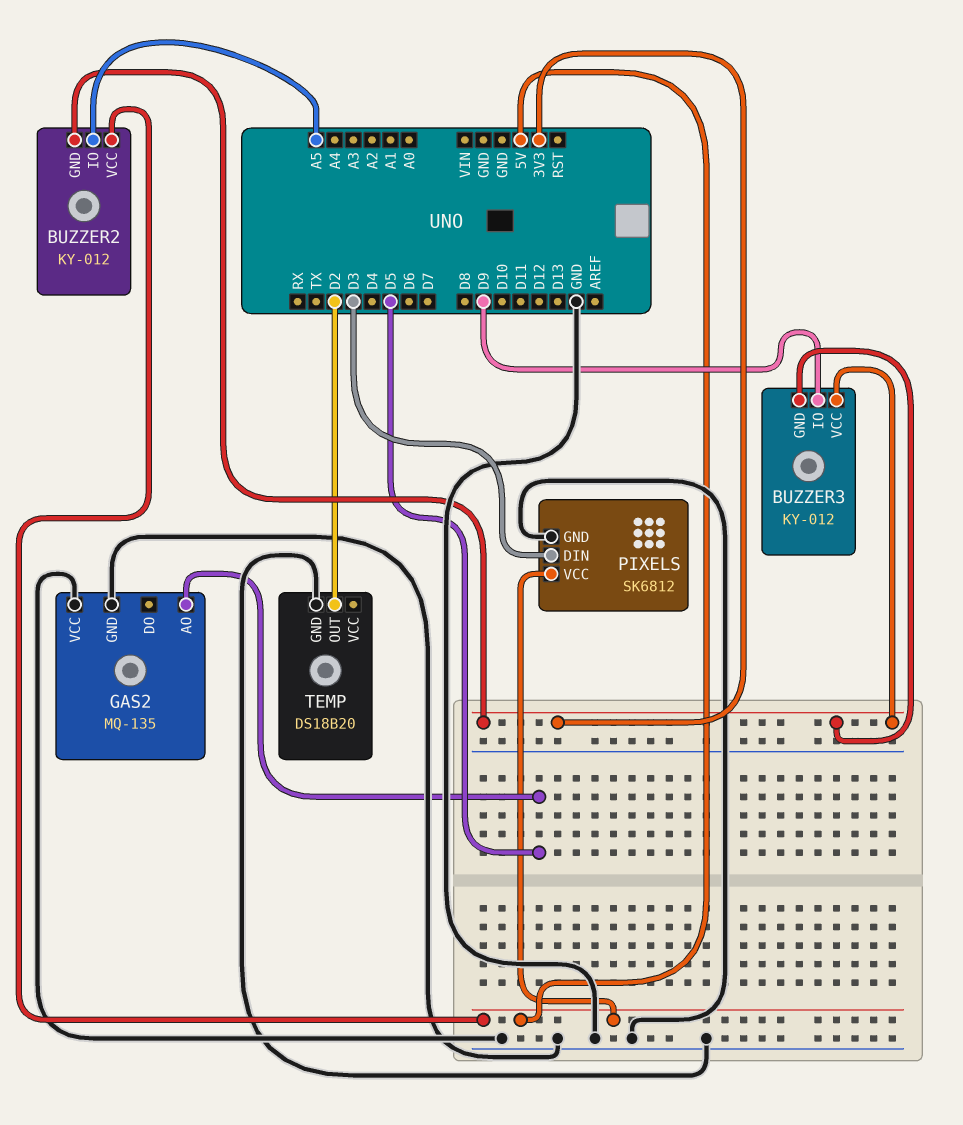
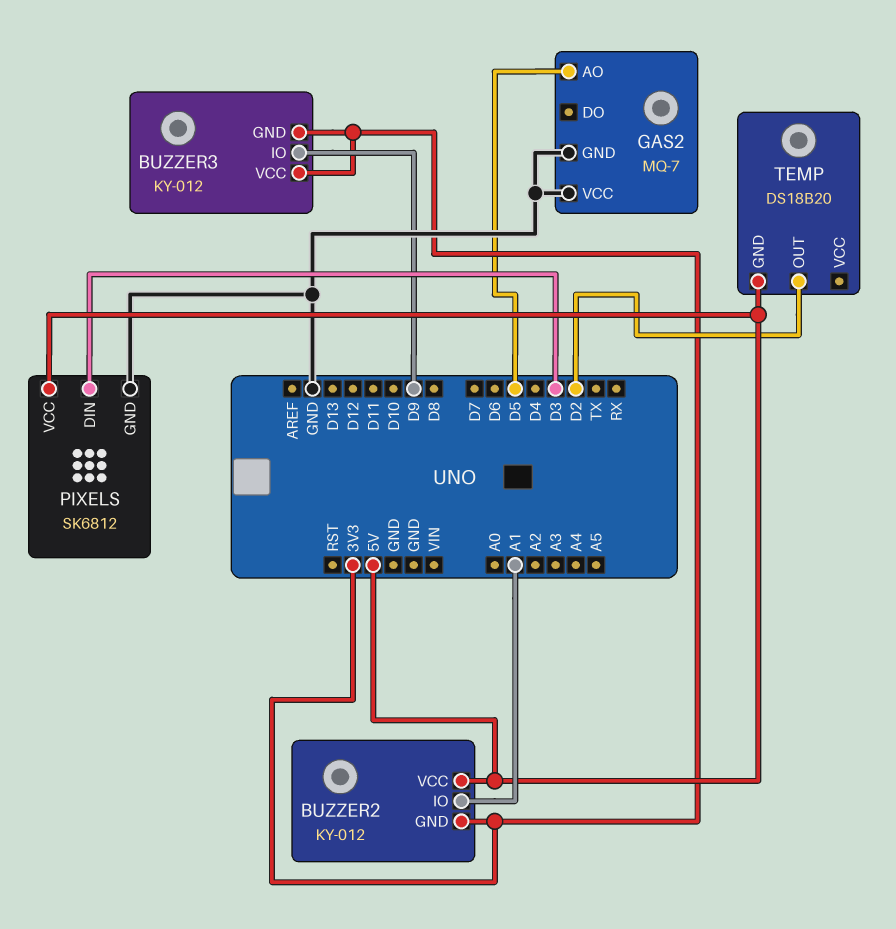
BUZZER2 pin IO: A5 -> A1
GAS2: MQ-135 -> MQ-7
TEMP pin GND: GND -> 5V

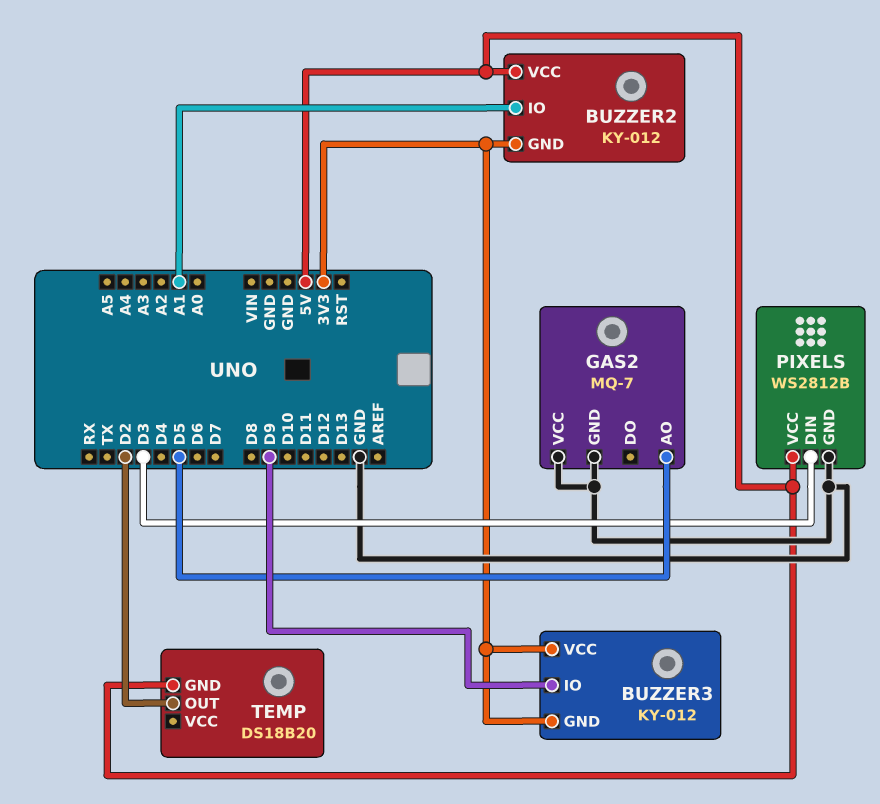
PIXELS: SK6812 -> WS2812B

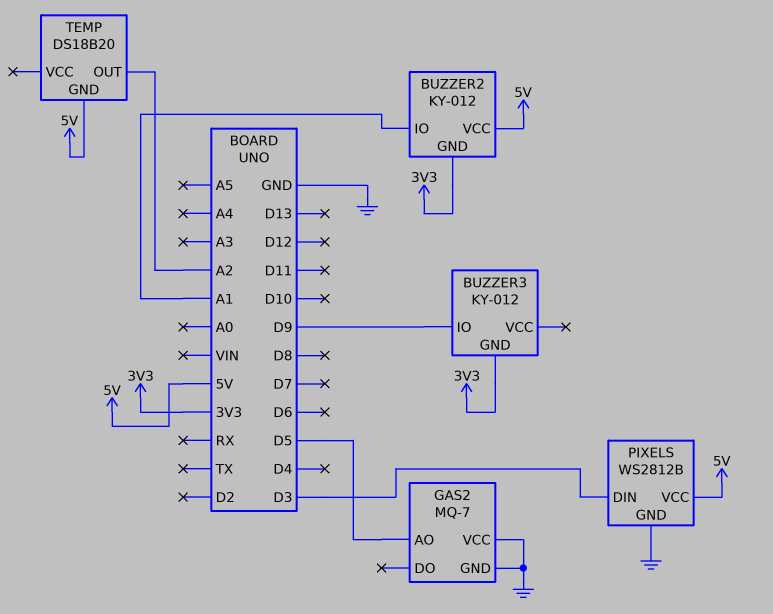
BUZZER3 pin VCC: 3V3 -> none
TEMP pin OUT: D2 -> A2

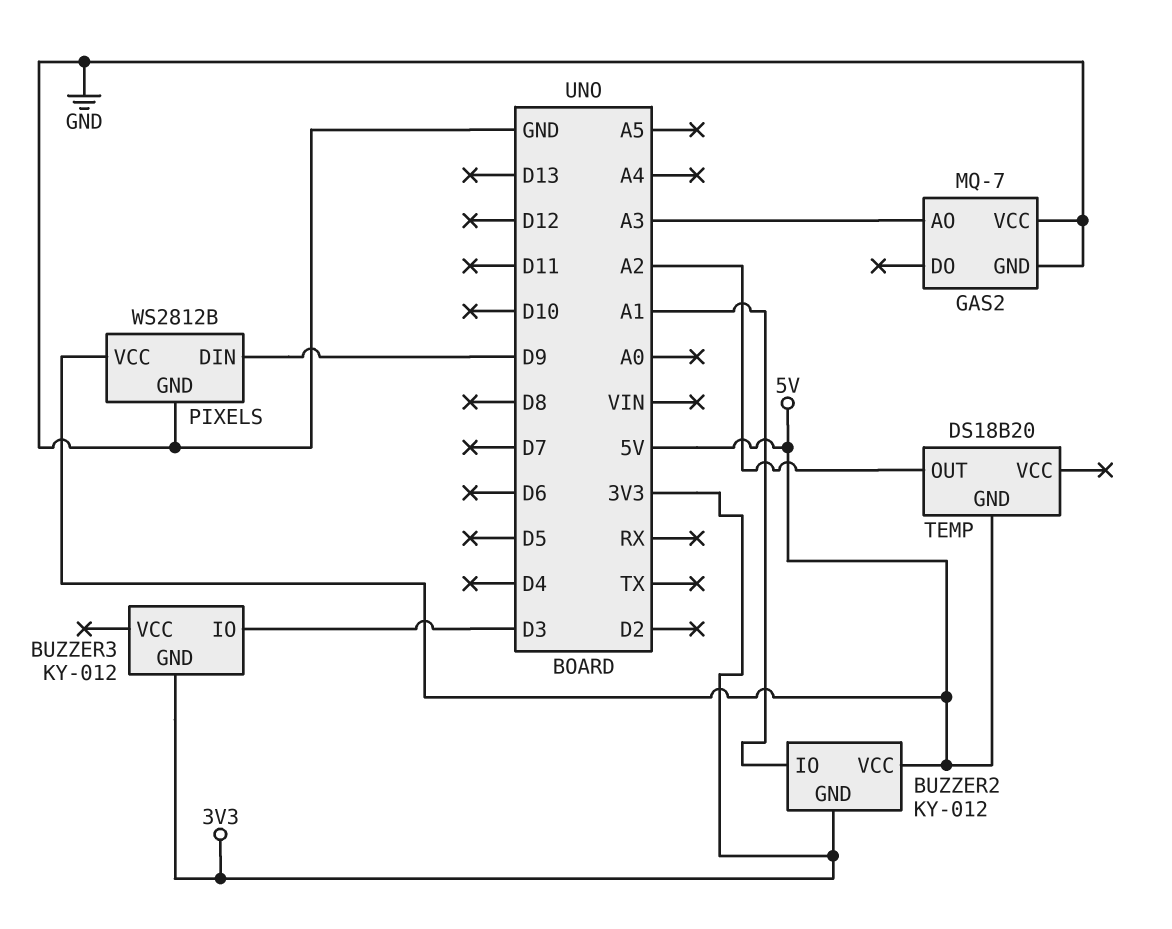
BUZZER3 pin IO: D9 -> D3
GAS2 pin AO: D5 -> A3
PIXELS pin DIN: D3 -> D9

